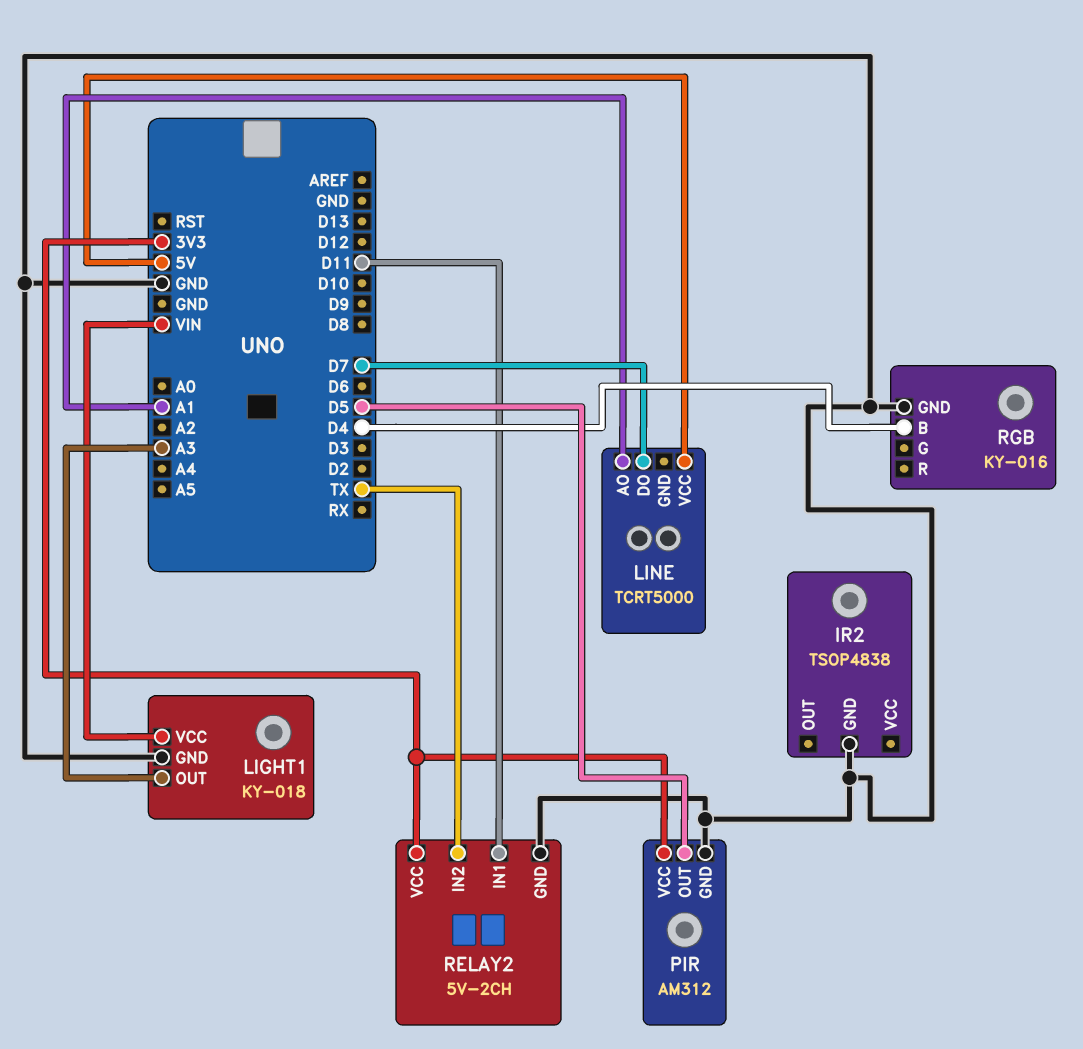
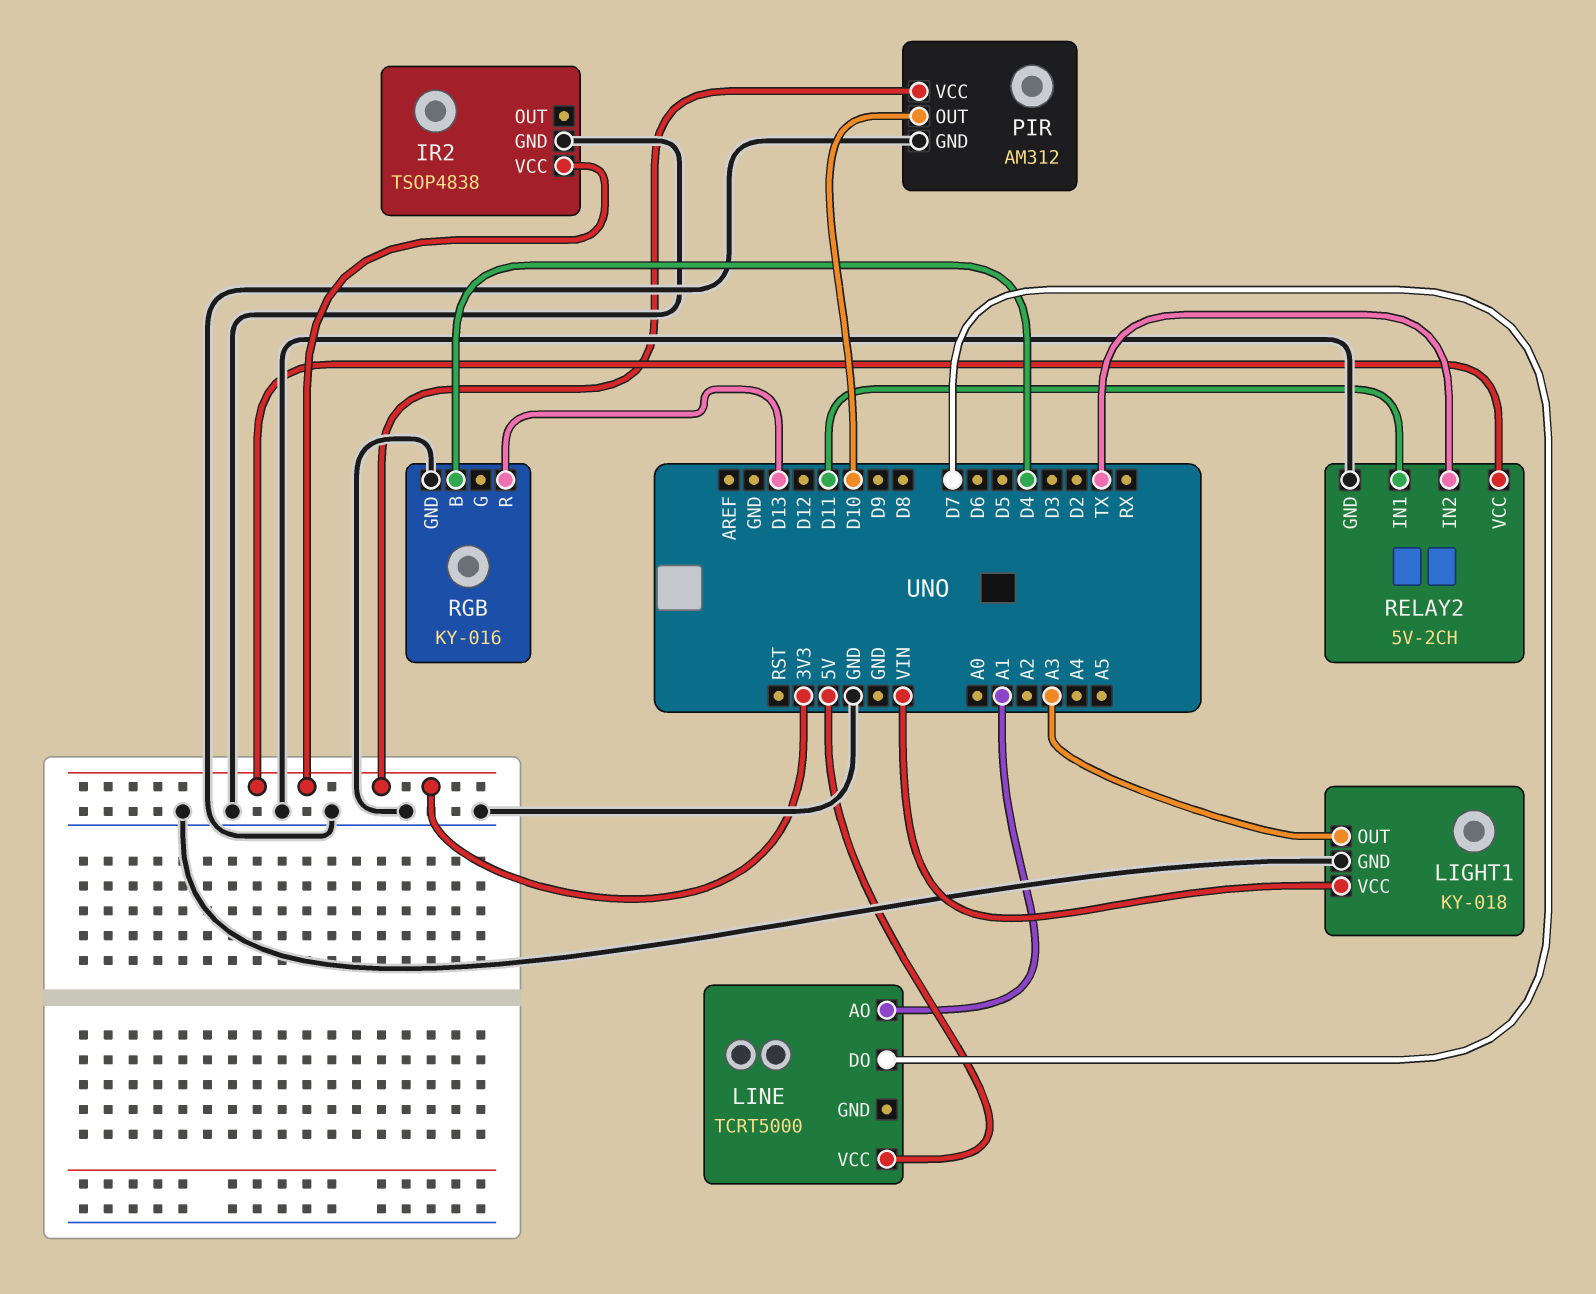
IR2 pin VCC: none -> 3V3
PIR pin OUT: D5 -> D10
RGB pin R: none -> D13

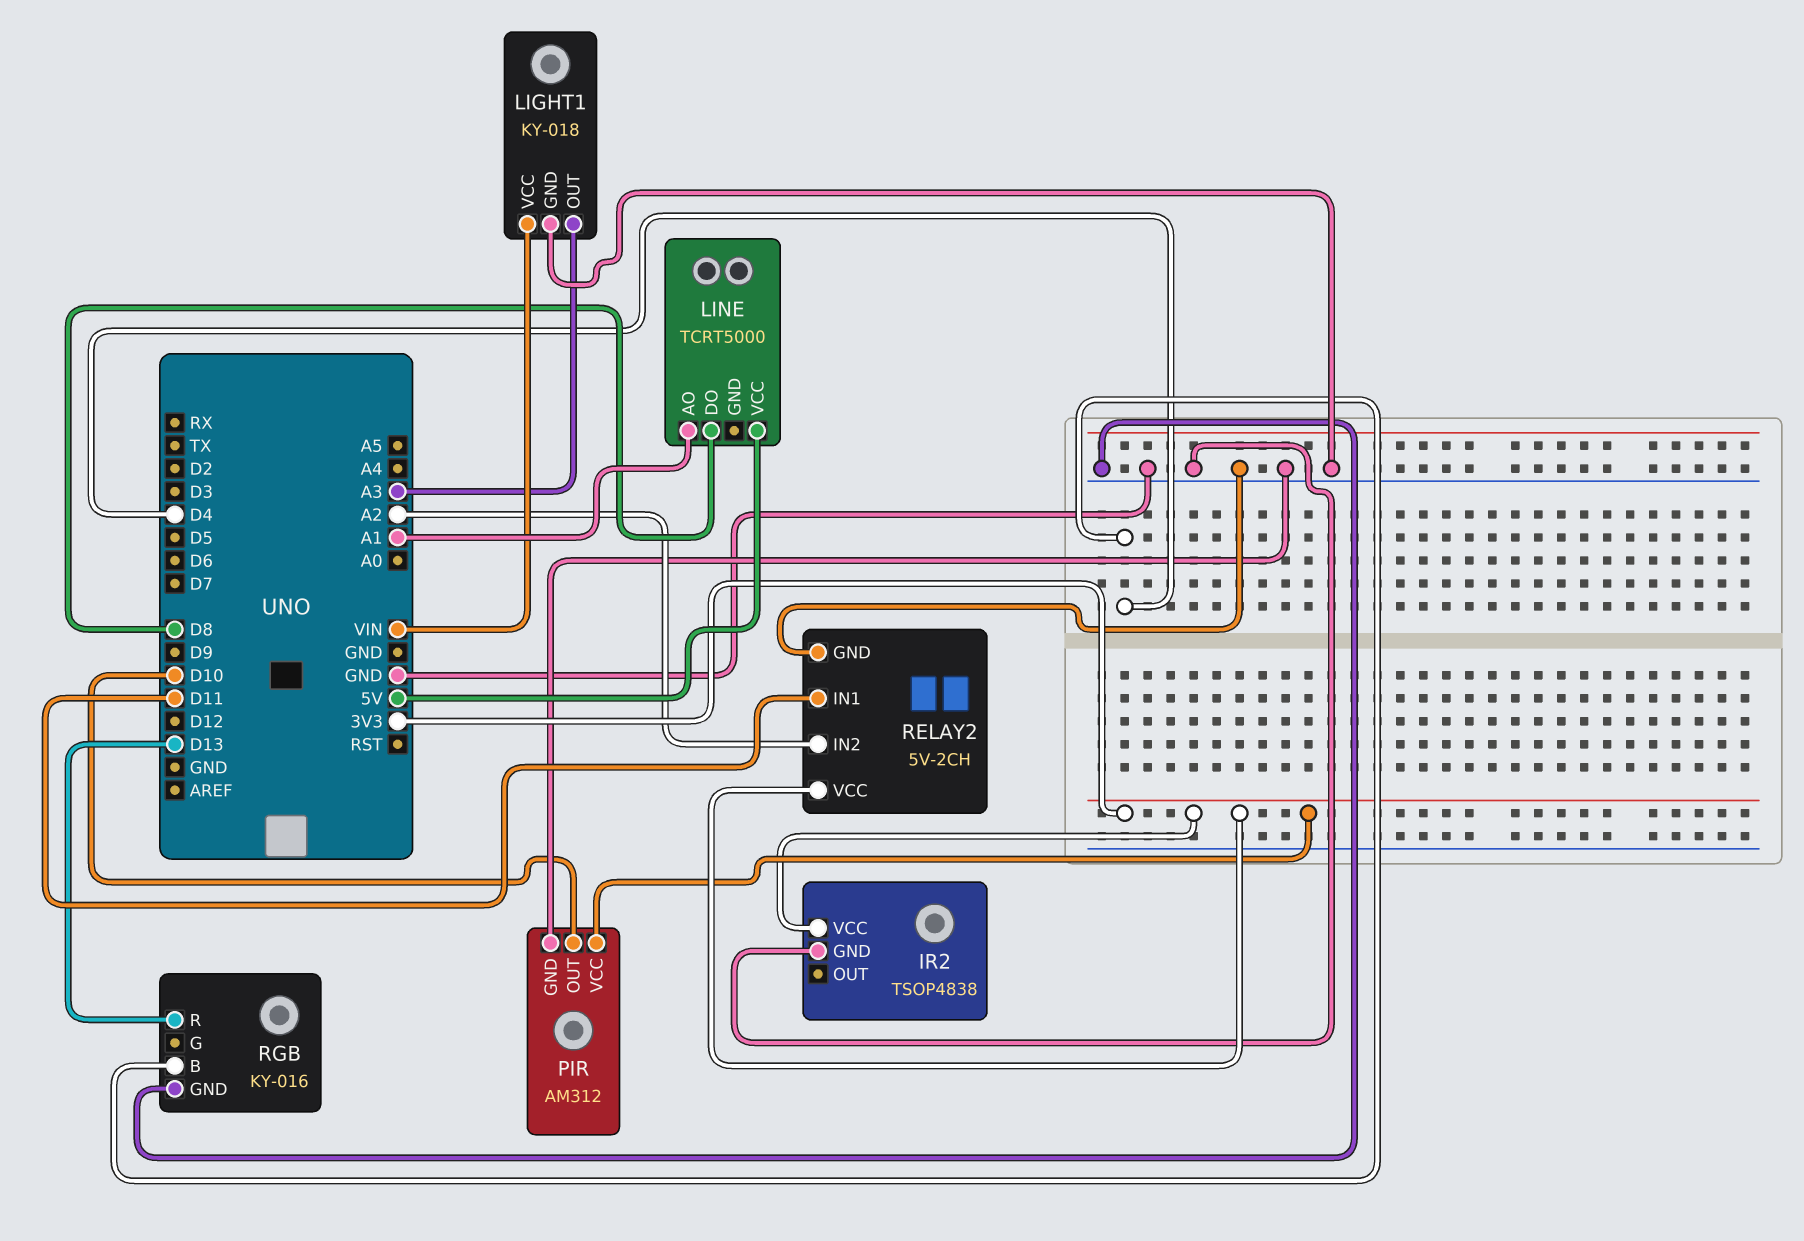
LINE pin DO: D7 -> D8
RELAY2 pin IN2: TX -> A2

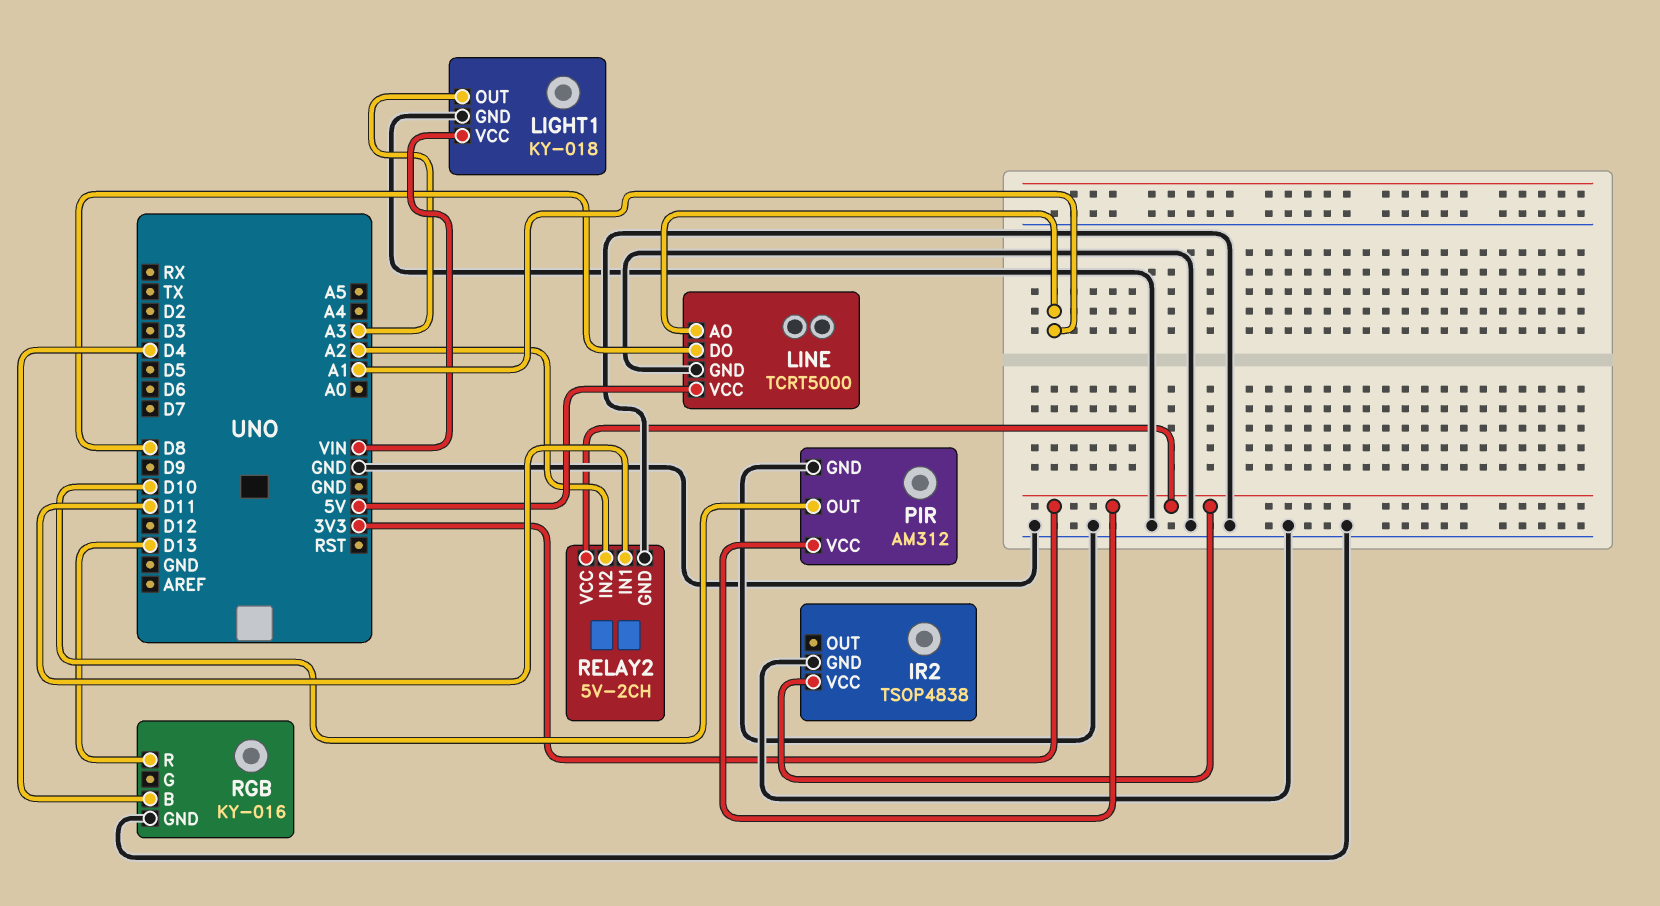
LINE pin GND: none -> GND

